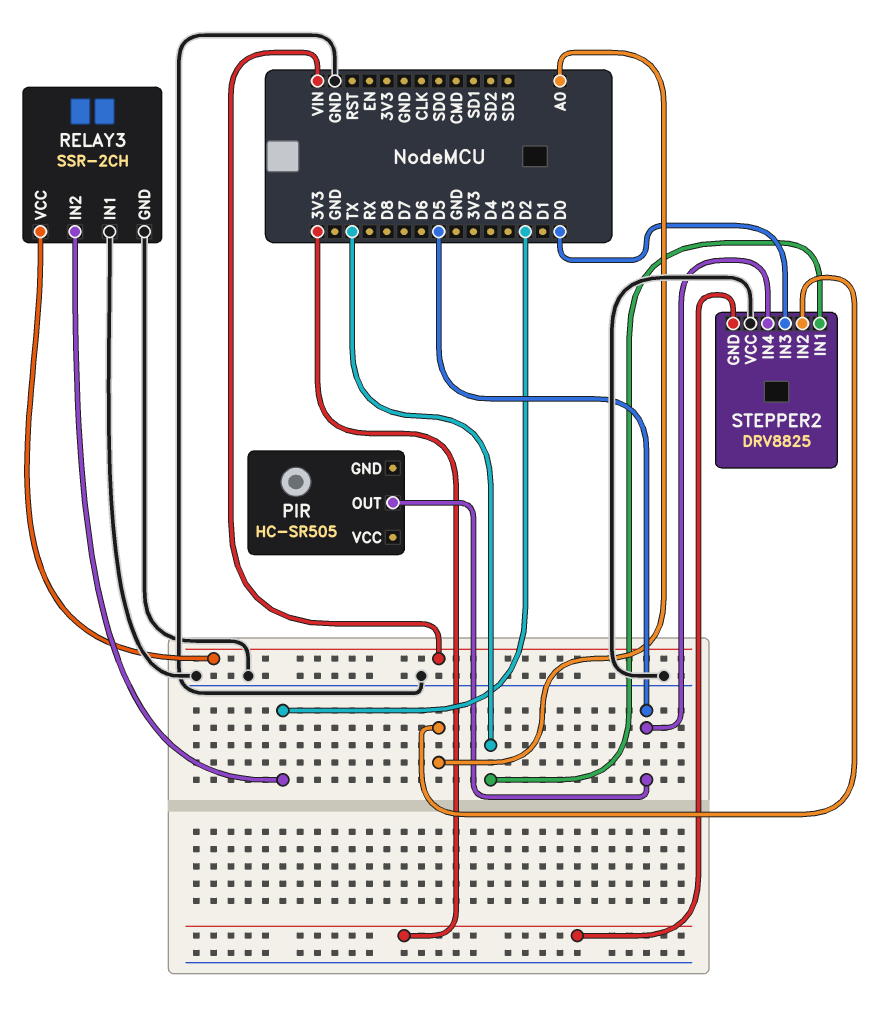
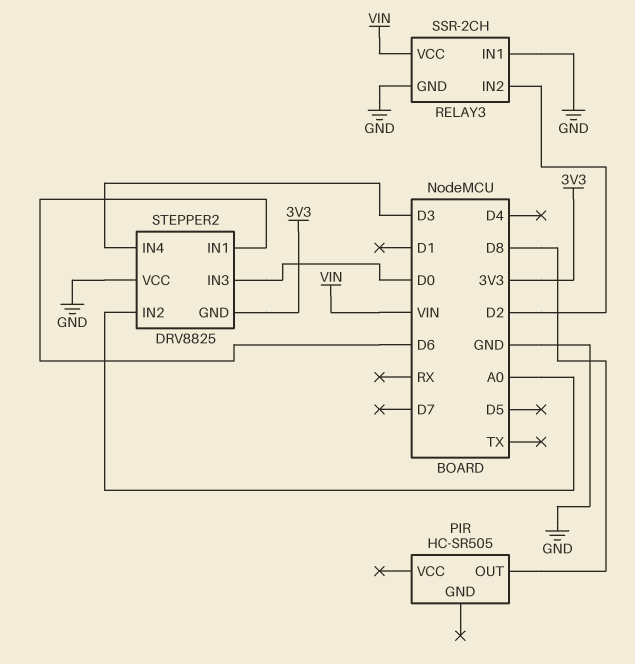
PIR pin OUT: D5 -> D8
STEPPER2 pin IN1: TX -> D6
STEPPER2 pin IN4: D5 -> D3

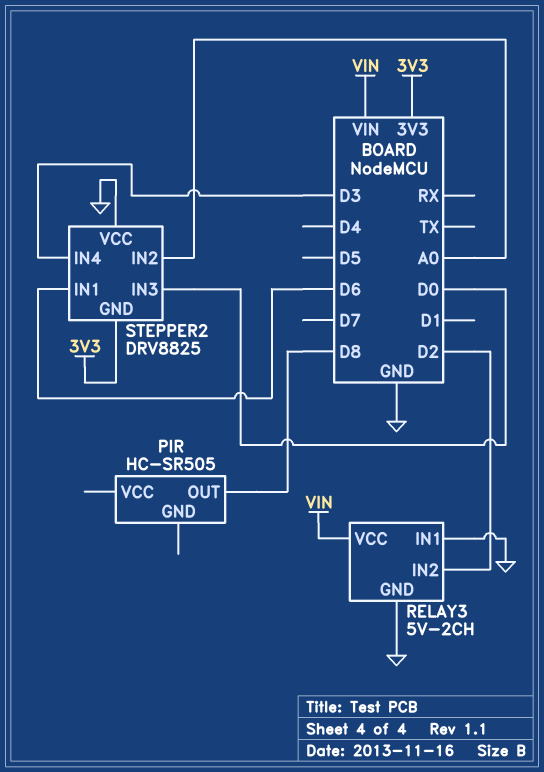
RELAY3: SSR-2CH -> 5V-2CH

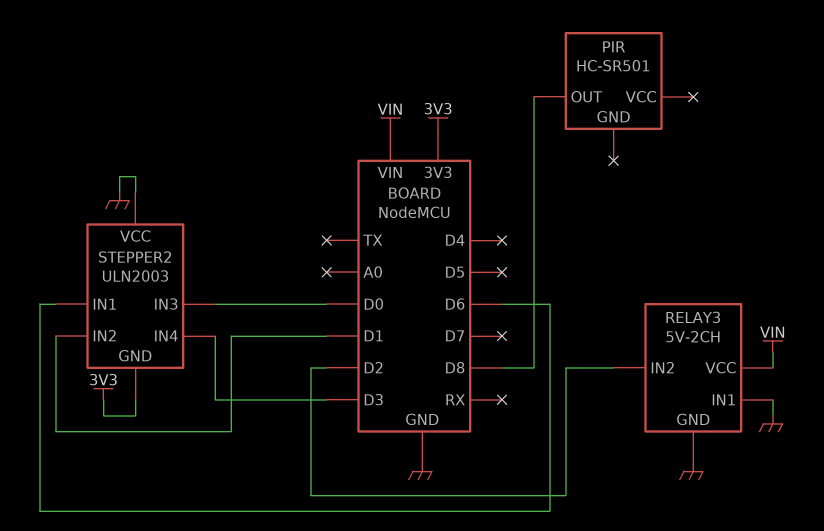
PIR: HC-SR505 -> HC-SR501
STEPPER2: DRV8825 -> ULN2003
STEPPER2 pin IN2: A0 -> D1

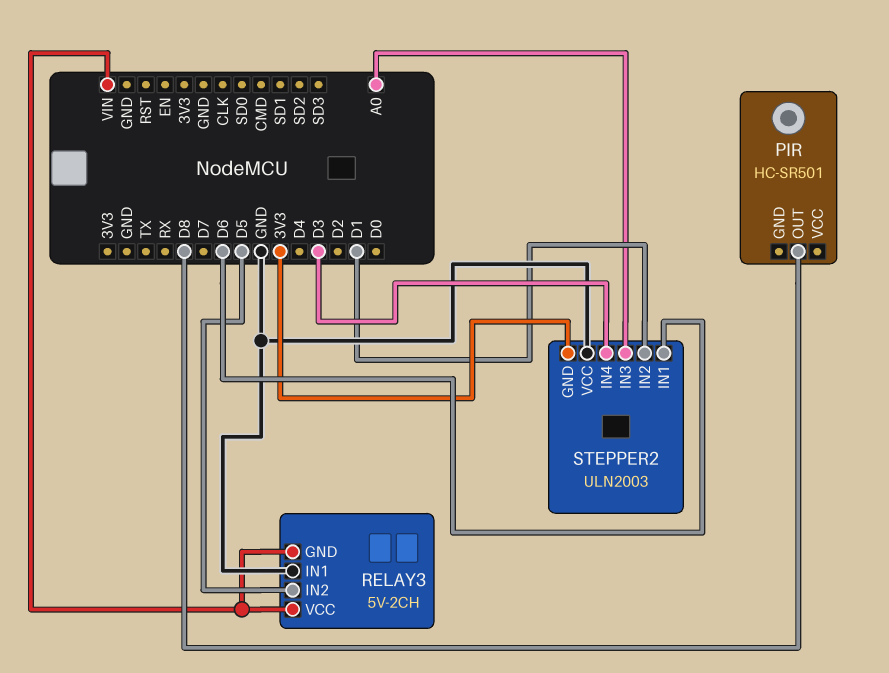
RELAY3 pin GND: GND -> VIN
RELAY3 pin IN2: D2 -> D5
STEPPER2 pin IN3: D0 -> A0

